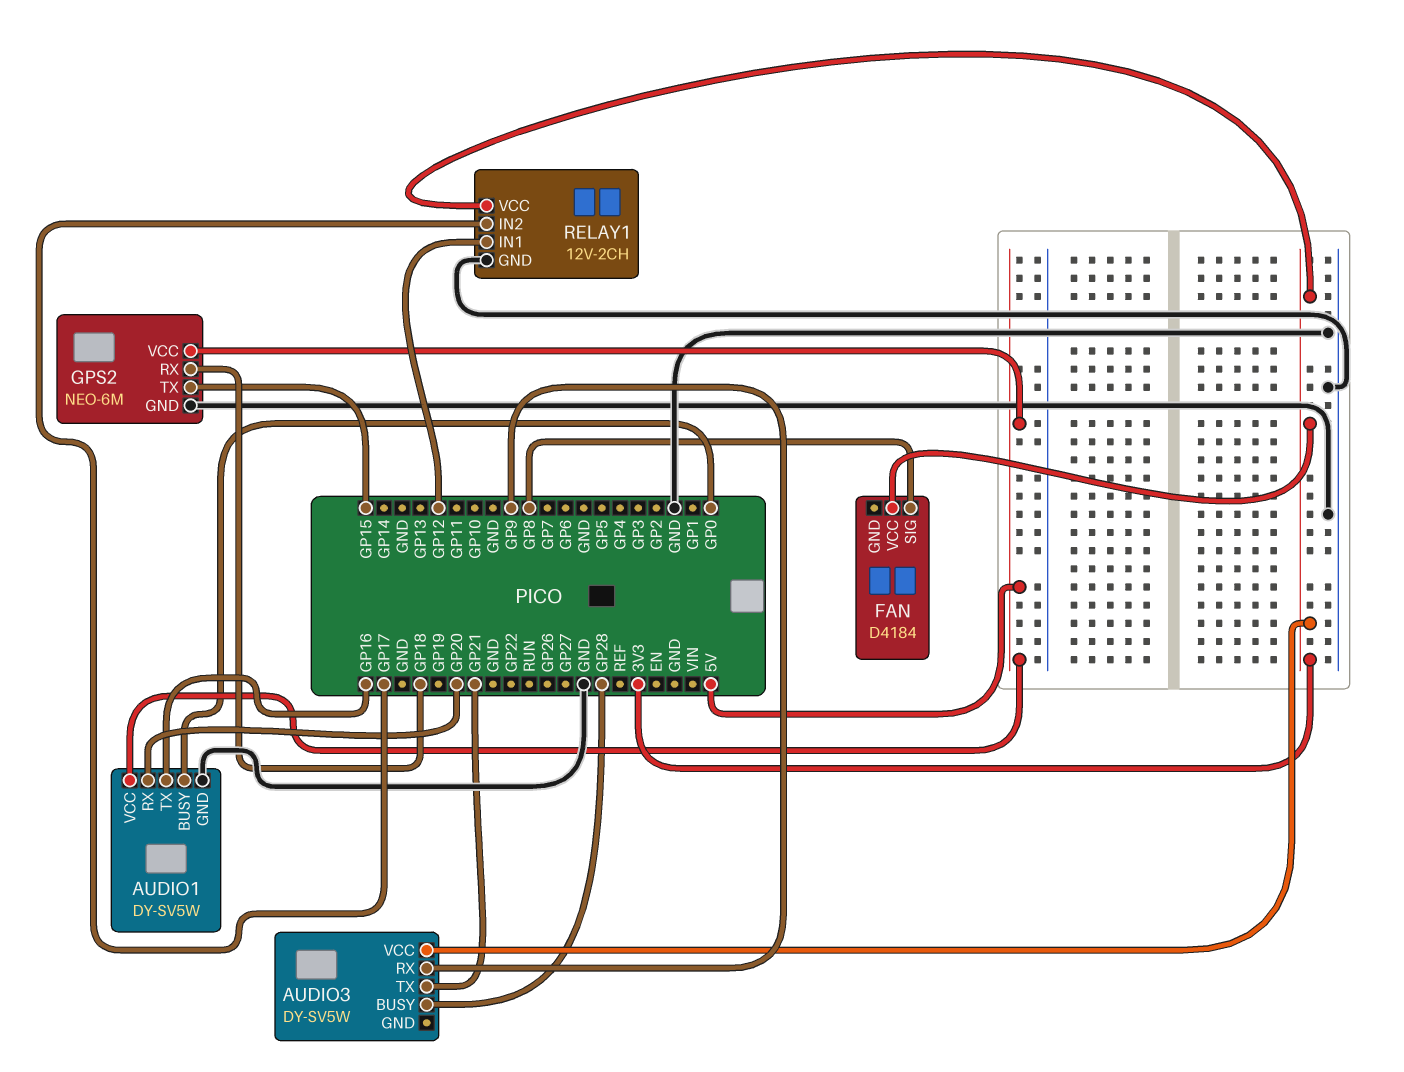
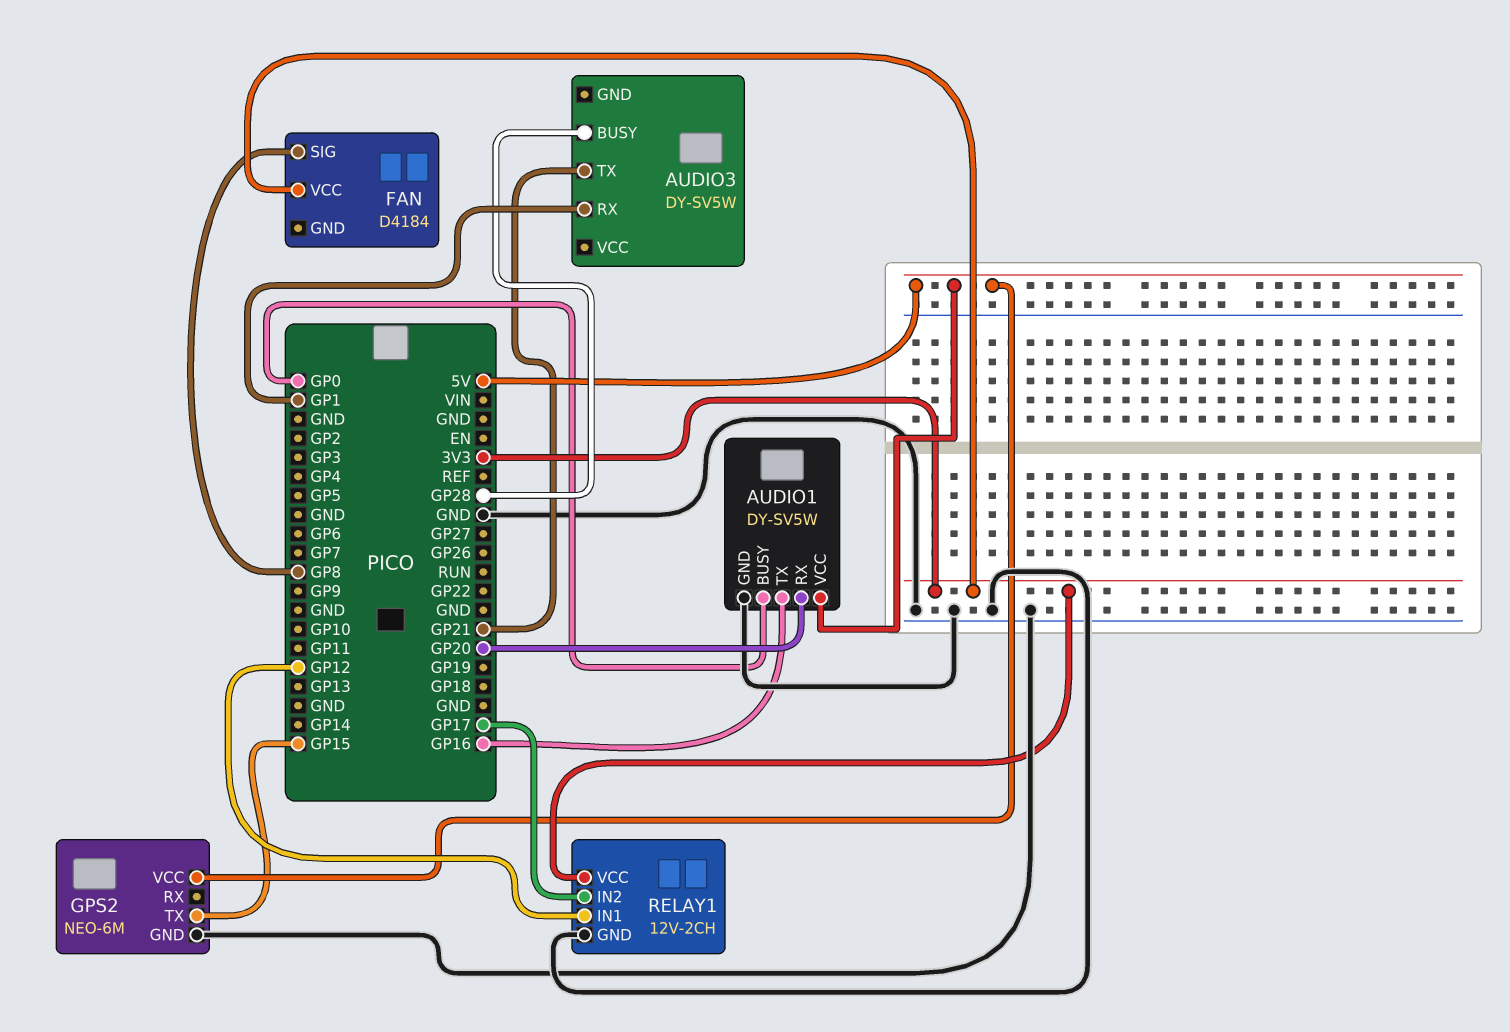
AUDIO3 pin RX: GP9 -> GP1
AUDIO3 pin VCC: 3V3 -> none
GPS2 pin RX: GP18 -> none

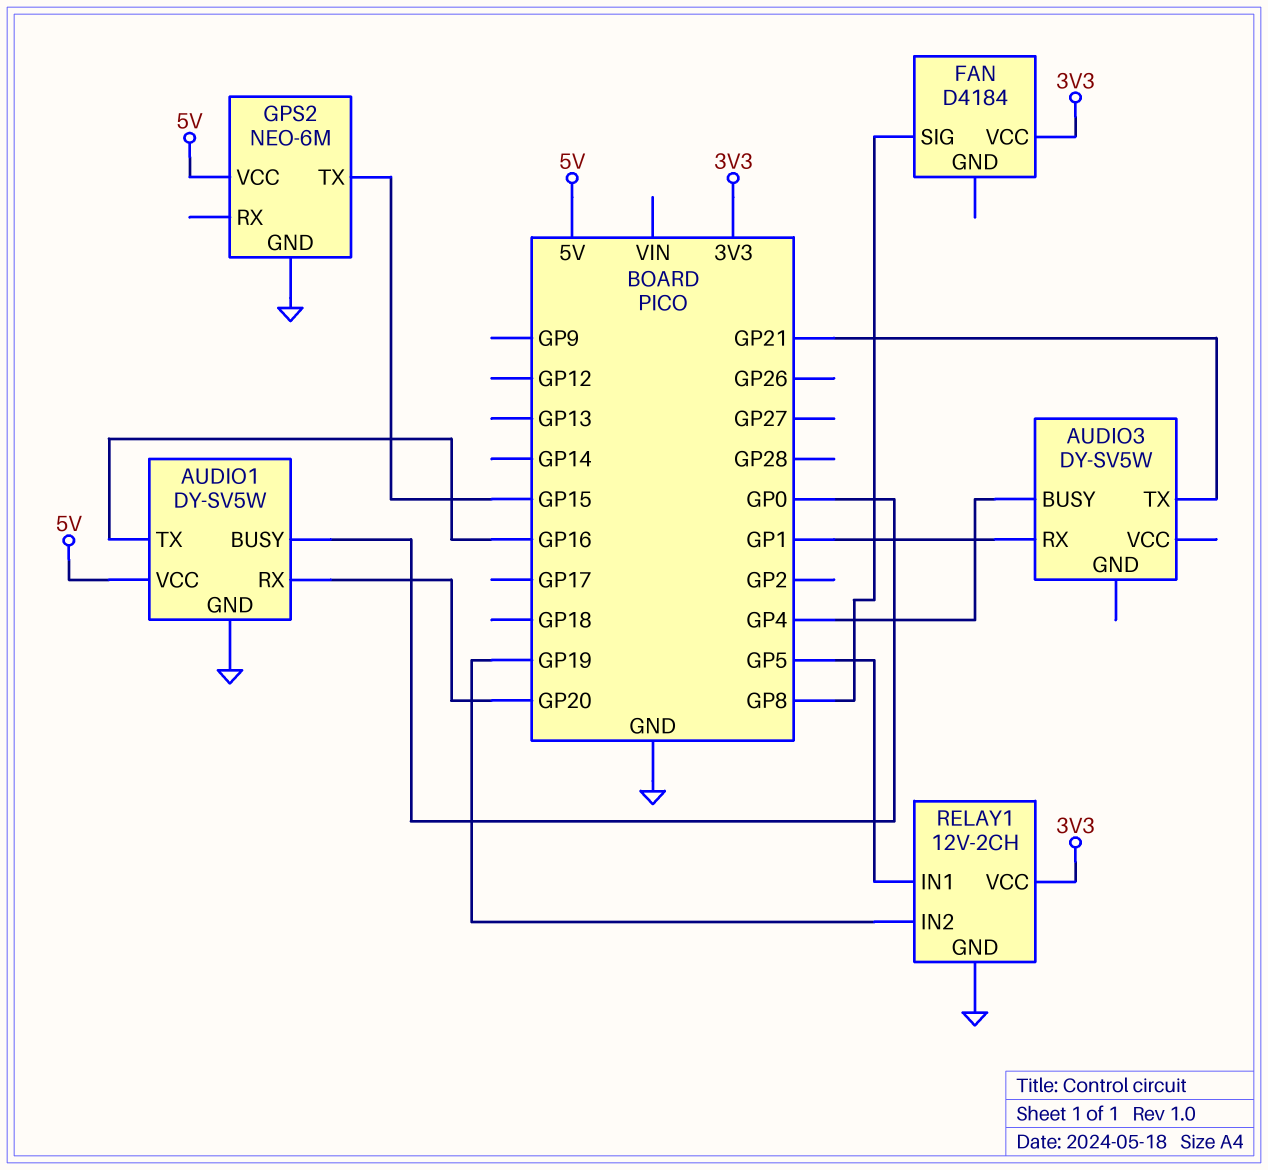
AUDIO3 pin BUSY: GP28 -> GP4
RELAY1 pin IN1: GP12 -> GP5
RELAY1 pin IN2: GP17 -> GP19

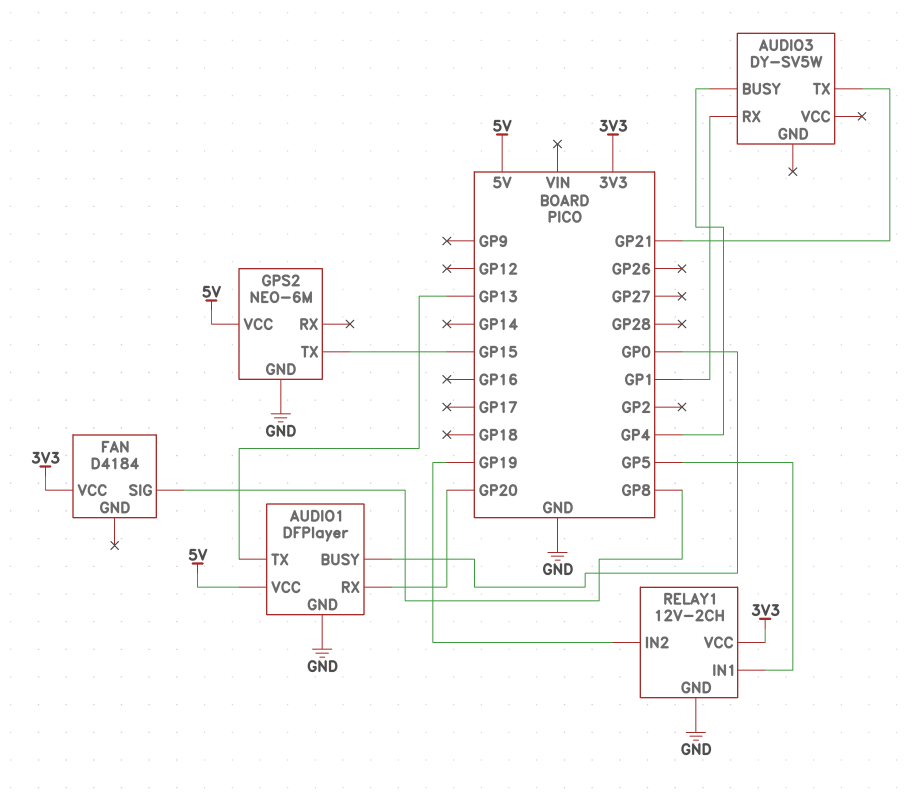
AUDIO1: DY-SV5W -> DFPlayer
AUDIO1 pin TX: GP16 -> GP13

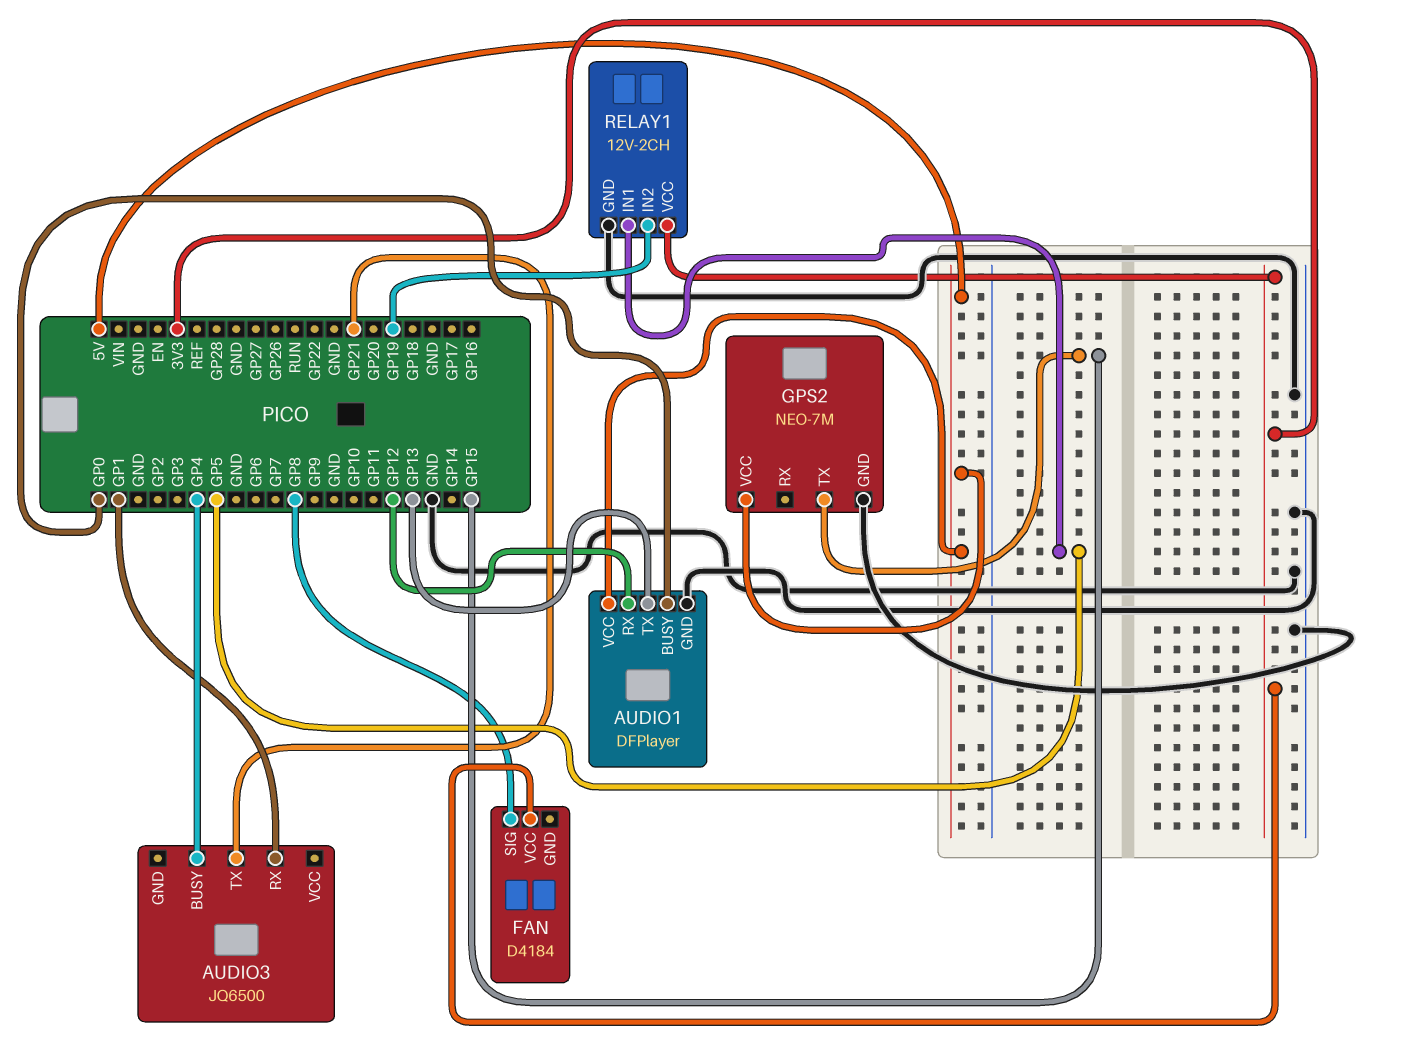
AUDIO1 pin RX: GP20 -> GP12
AUDIO3: DY-SV5W -> JQ6500
GPS2: NEO-6M -> NEO-7M

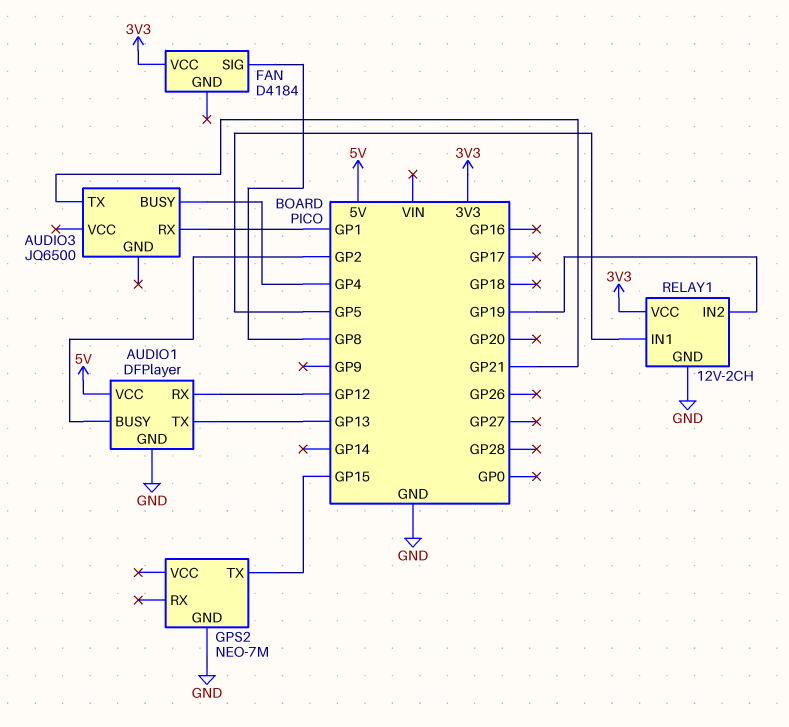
AUDIO1 pin BUSY: GP0 -> GP2
GPS2 pin VCC: 5V -> none

